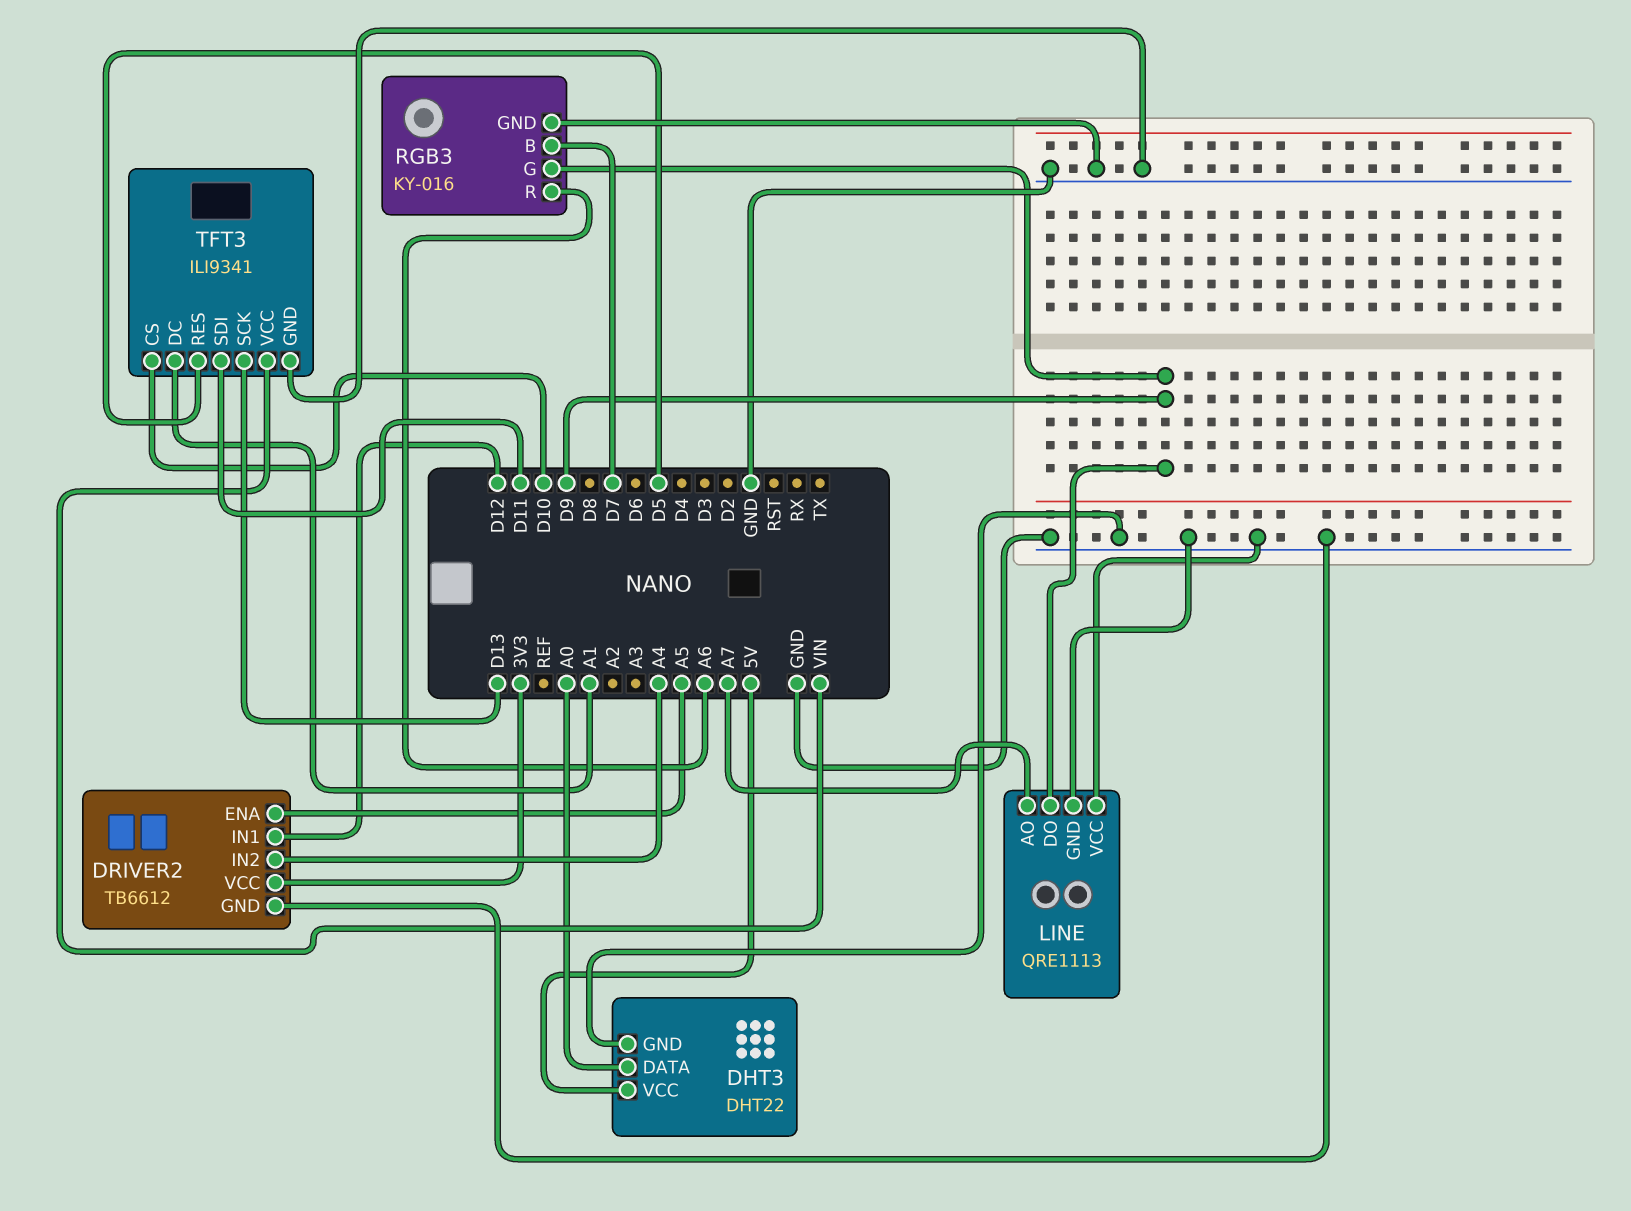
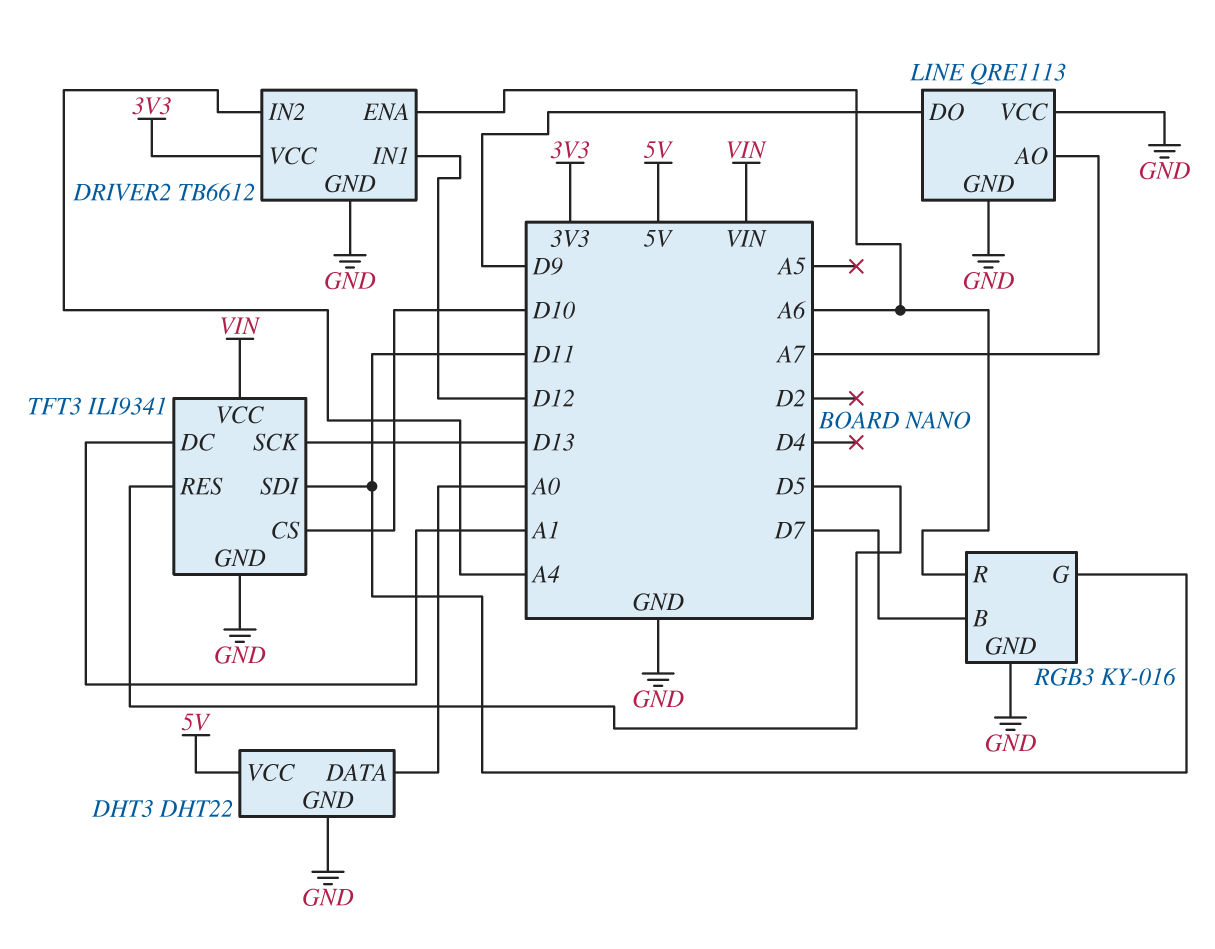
DRIVER2 pin ENA: A5 -> A6
RGB3 pin G: D9 -> D11

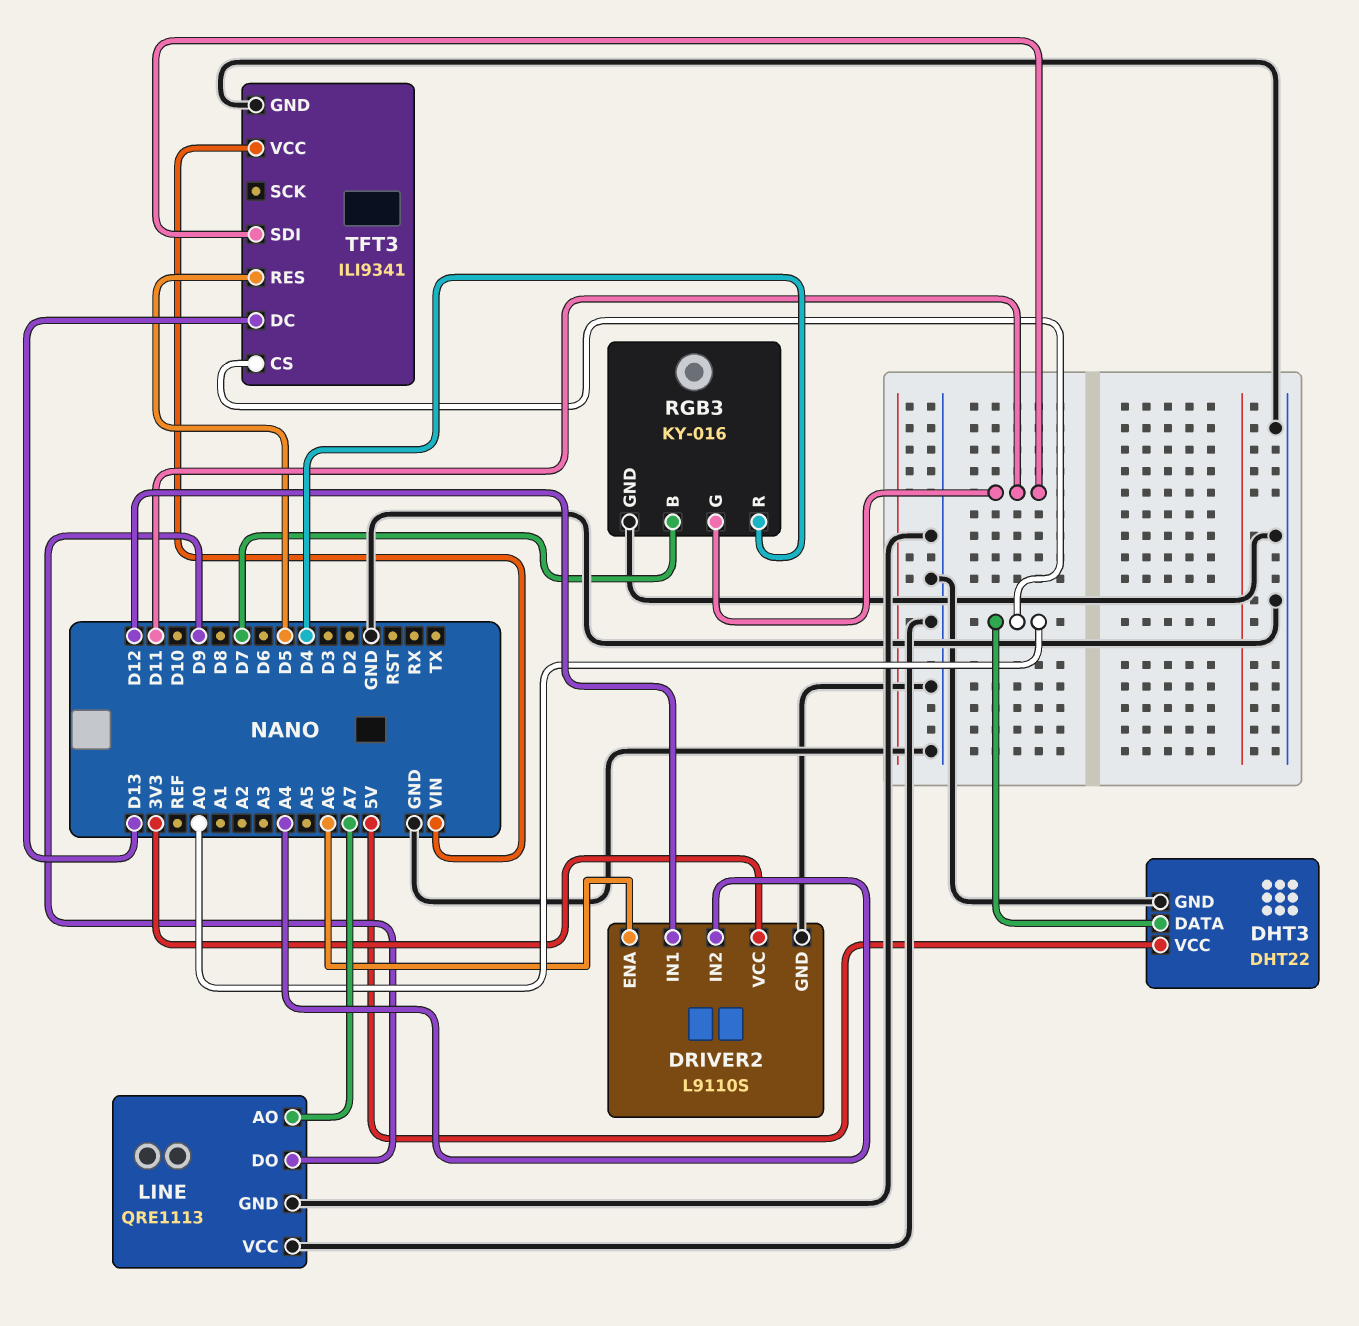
DRIVER2: TB6612 -> L9110S
RGB3 pin R: A6 -> D4
TFT3 pin CS: D10 -> A0
TFT3 pin DC: A1 -> D13
TFT3 pin SCK: D13 -> none

